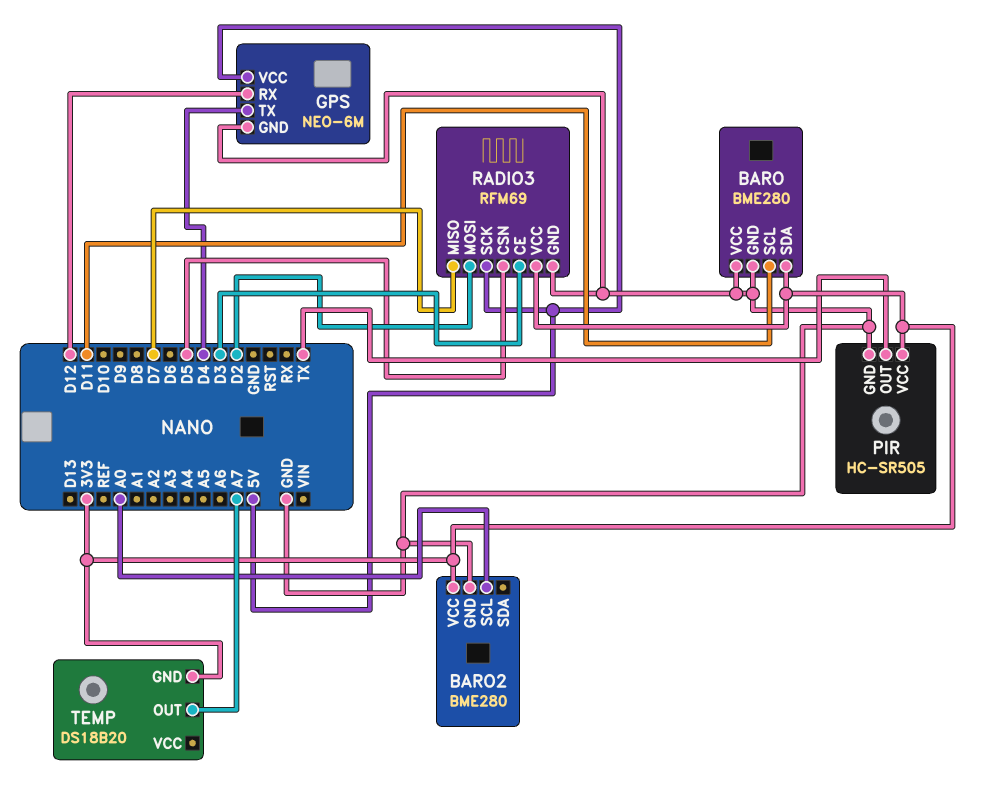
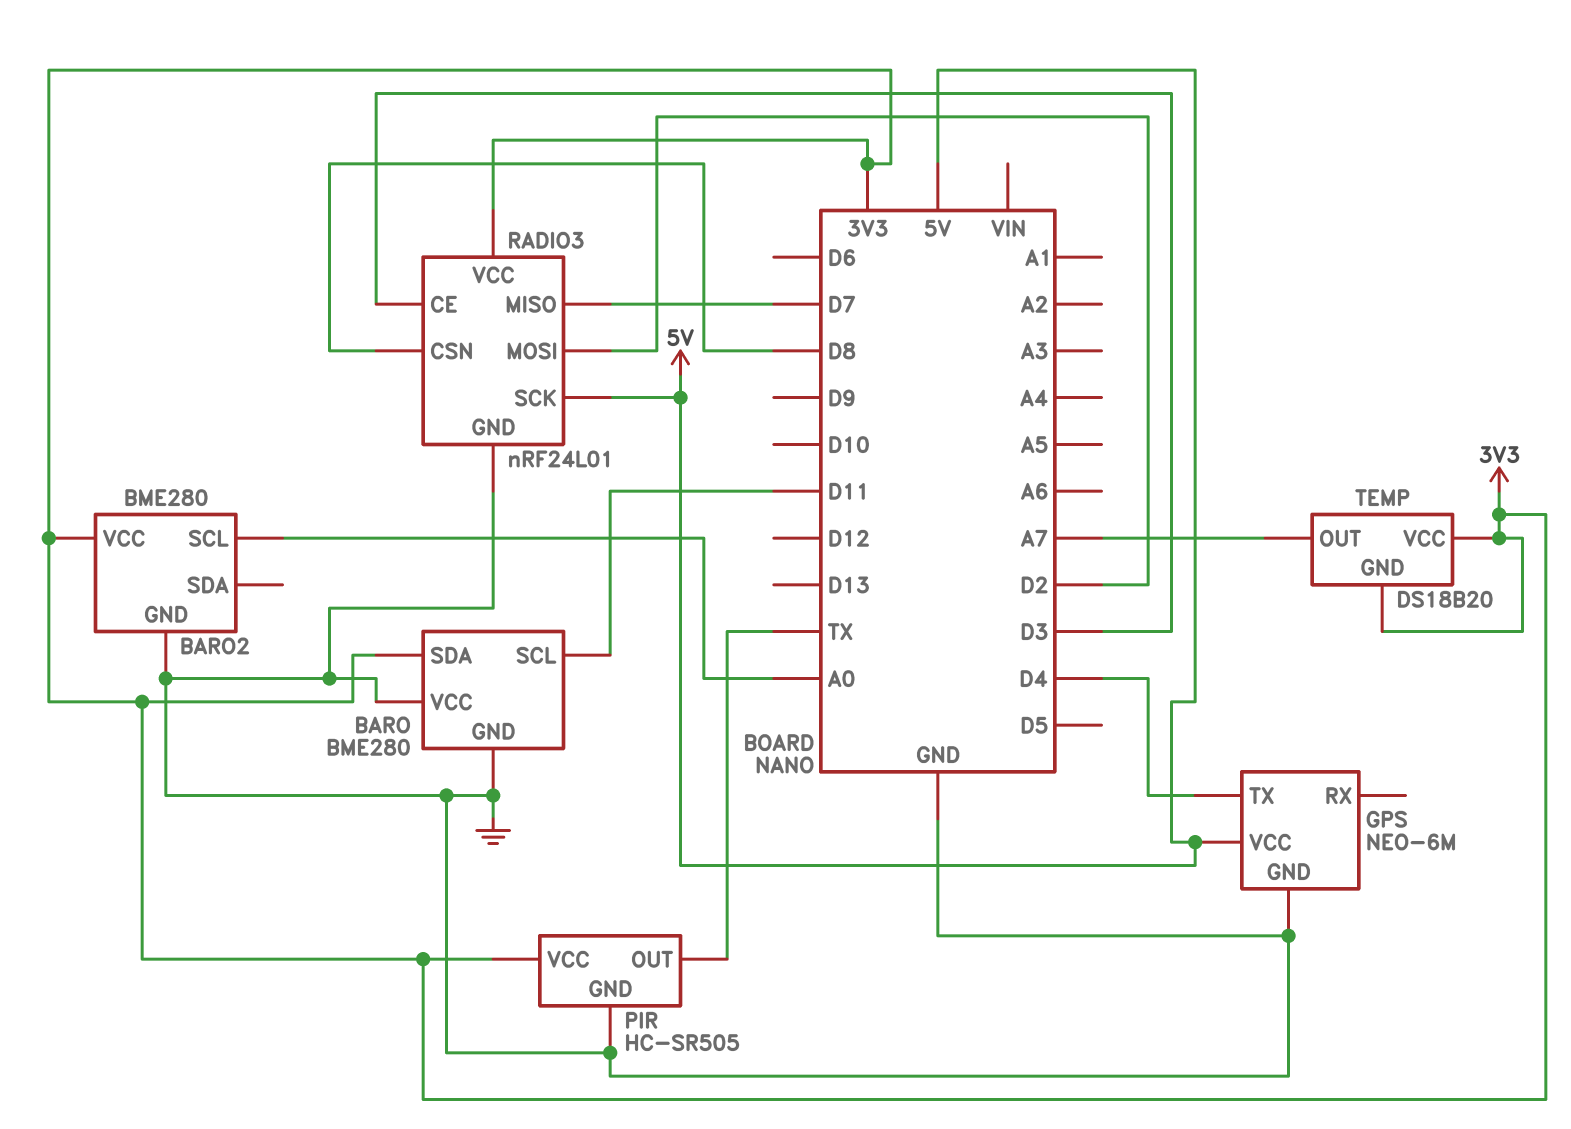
GPS pin RX: D12 -> none
RADIO3: RFM69 -> nRF24L01
RADIO3 pin CSN: D5 -> D8
TEMP pin VCC: none -> 3V3

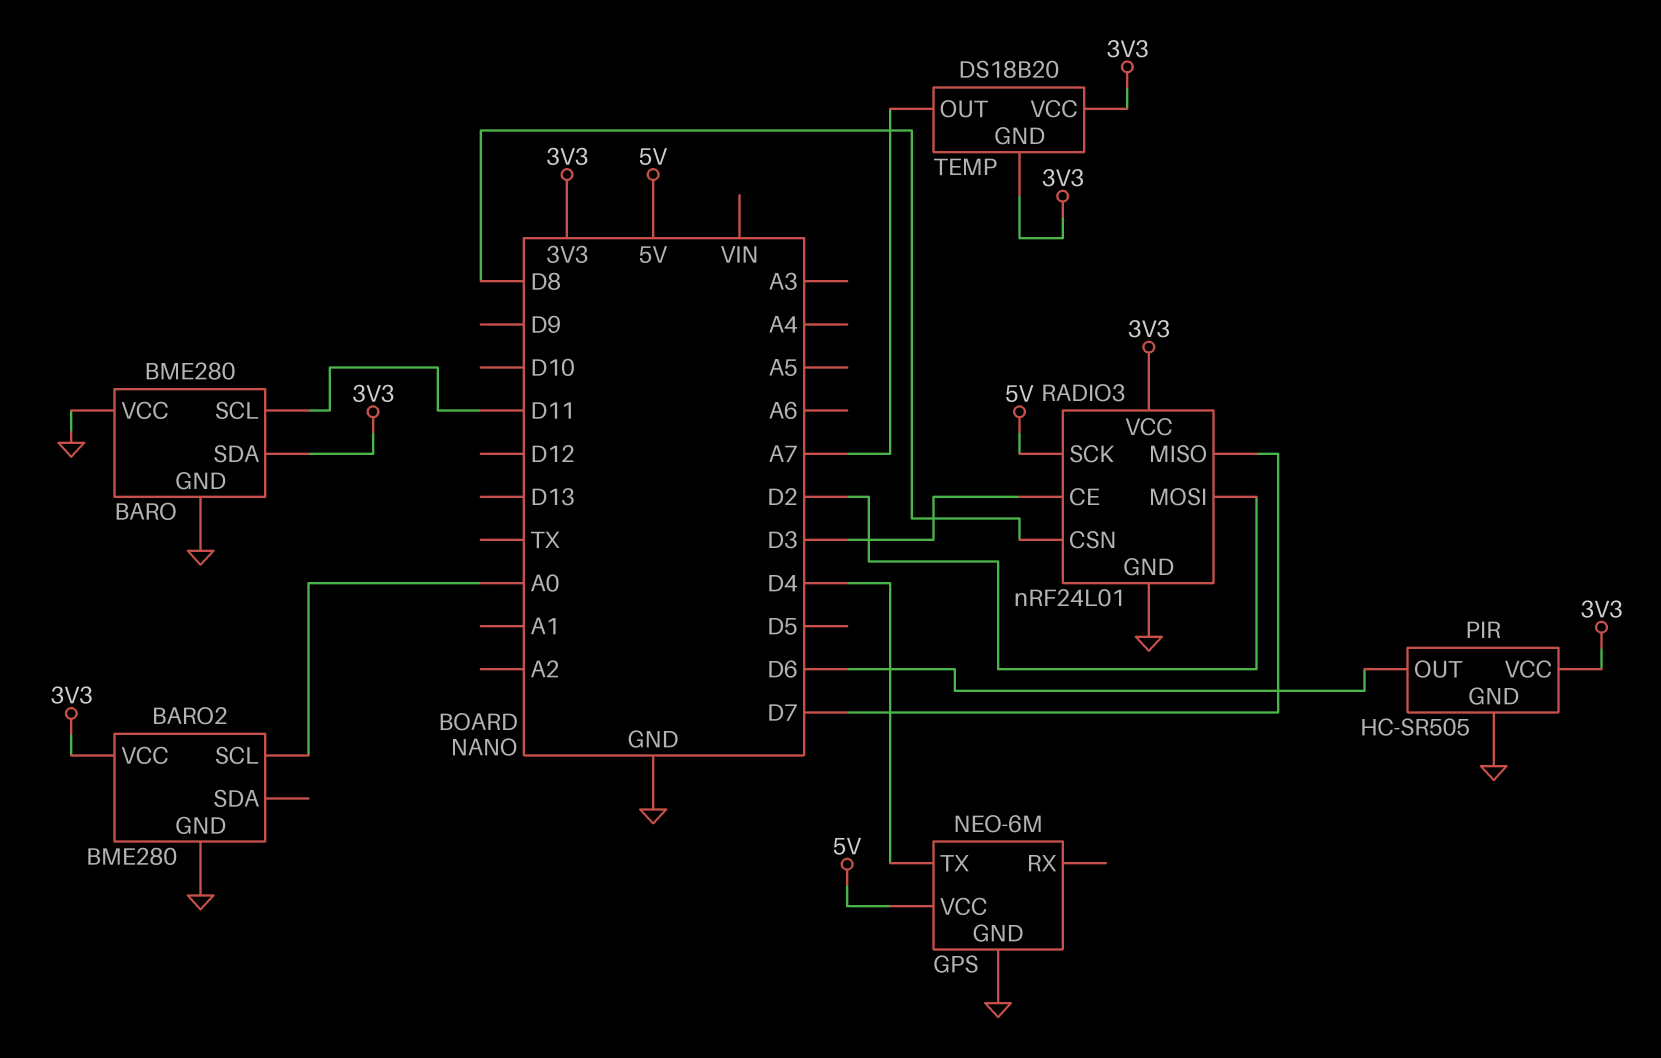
PIR pin OUT: TX -> D6

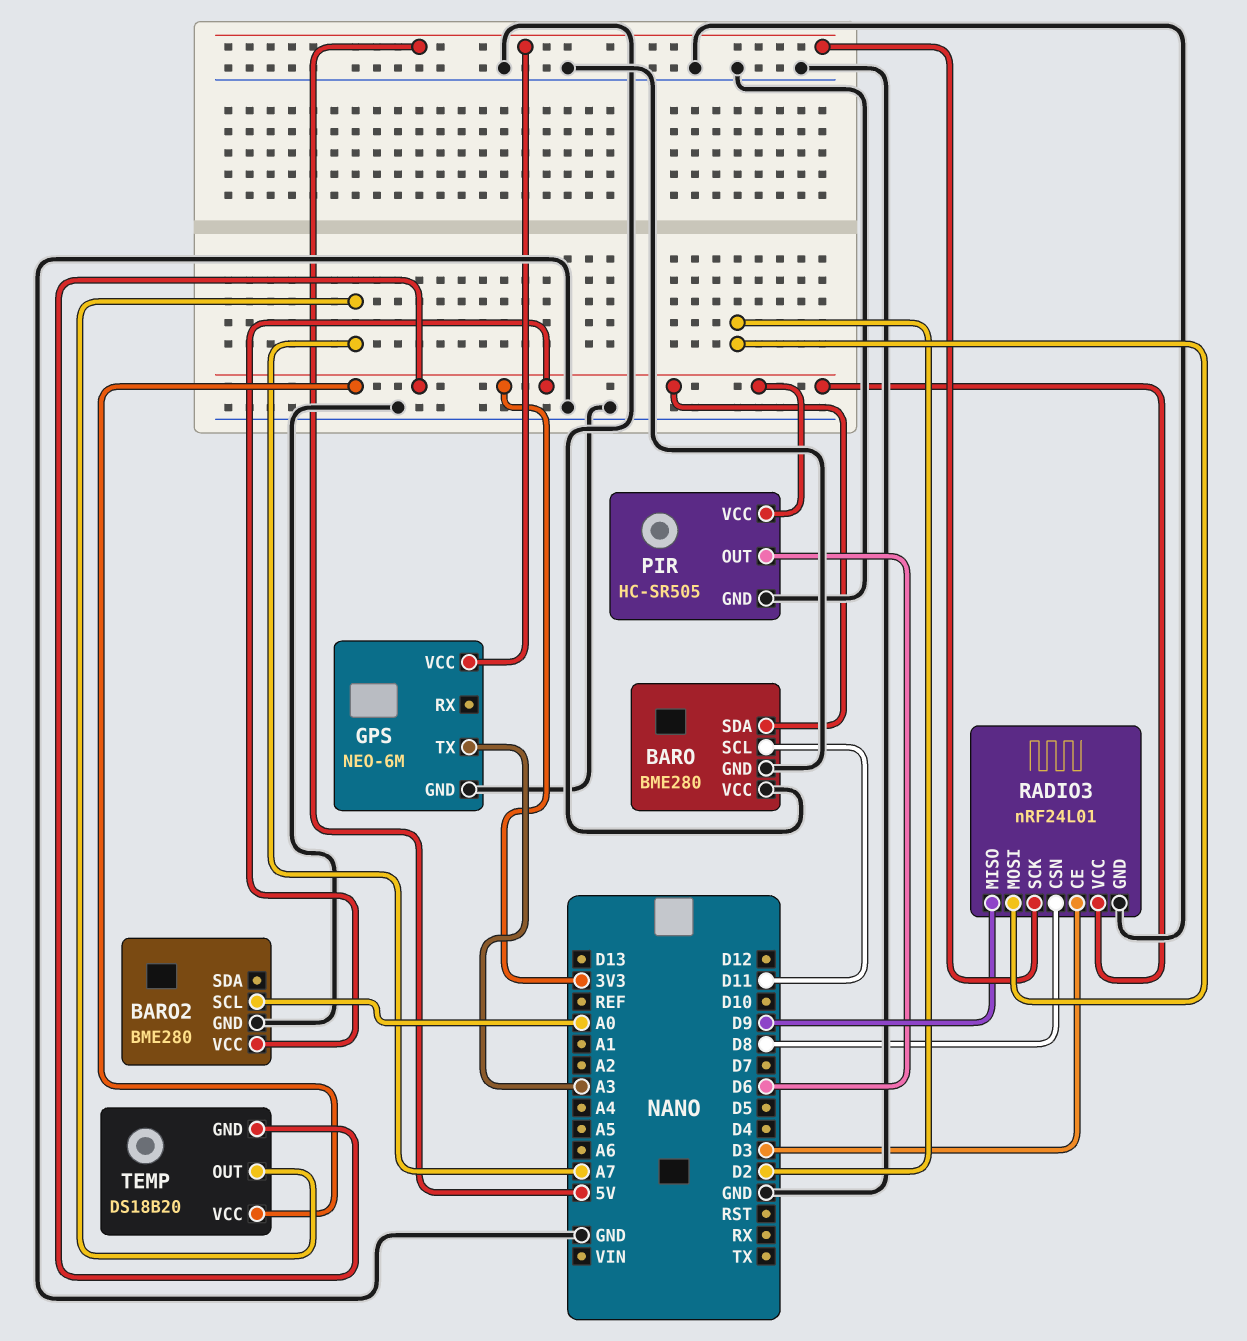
GPS pin TX: D4 -> A3
RADIO3 pin MISO: D7 -> D9

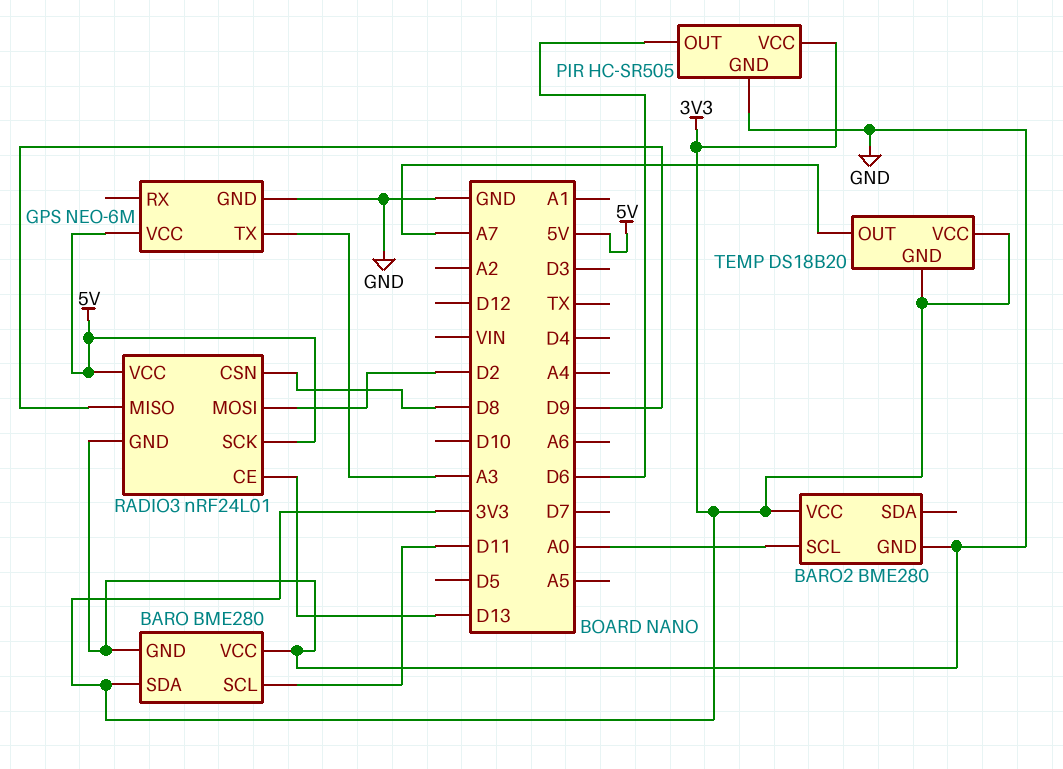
RADIO3 pin CE: D3 -> D13
RADIO3 pin VCC: 3V3 -> 5V

